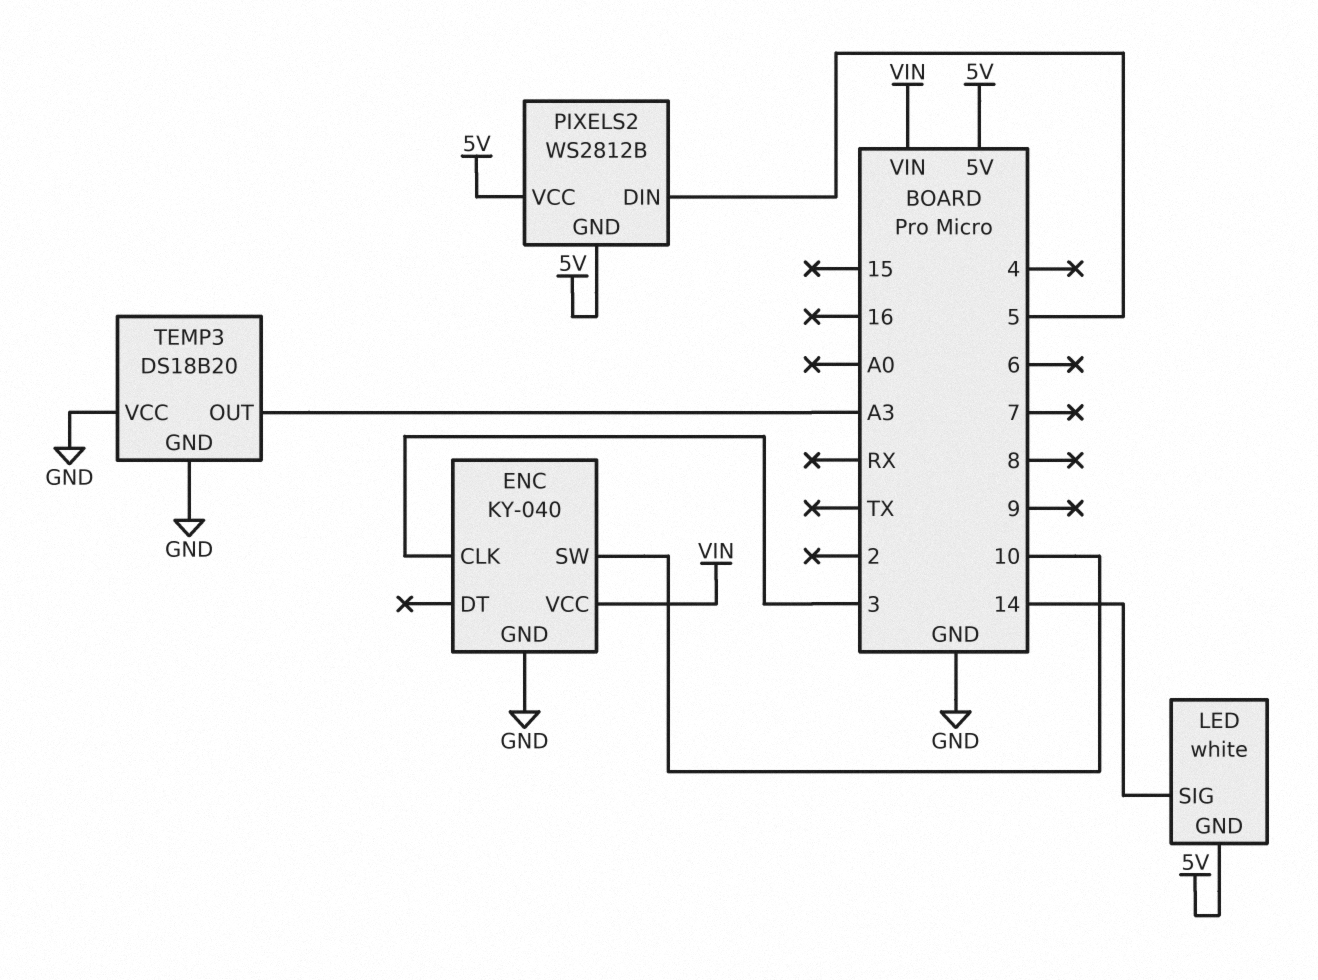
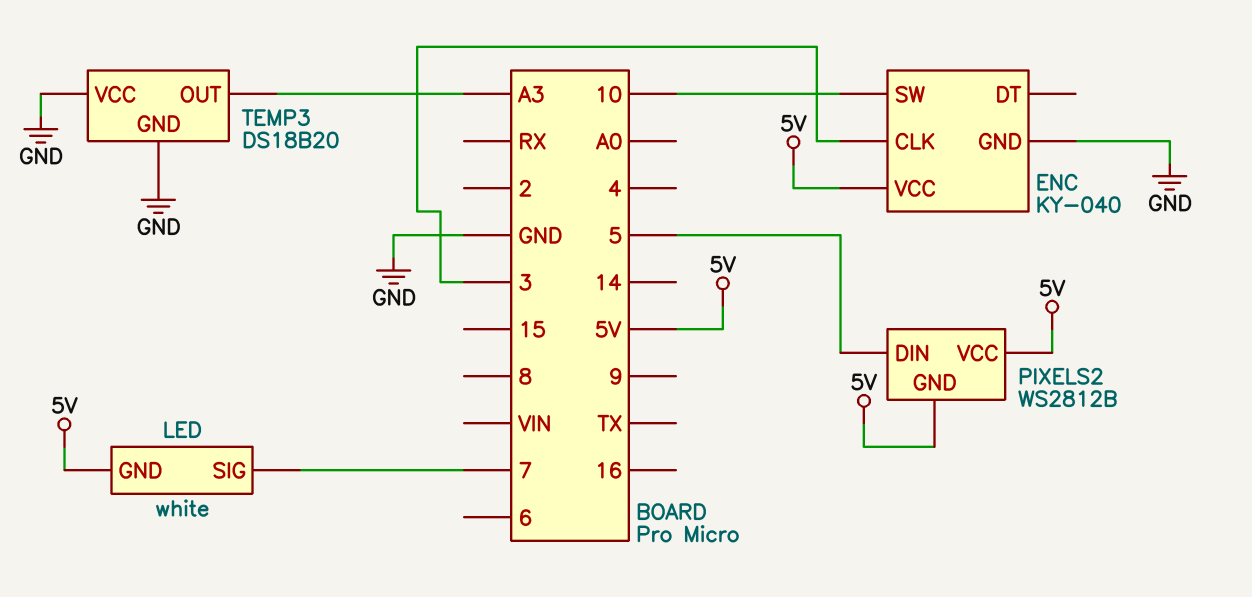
ENC pin VCC: VIN -> 5V
LED pin SIG: 14 -> 7

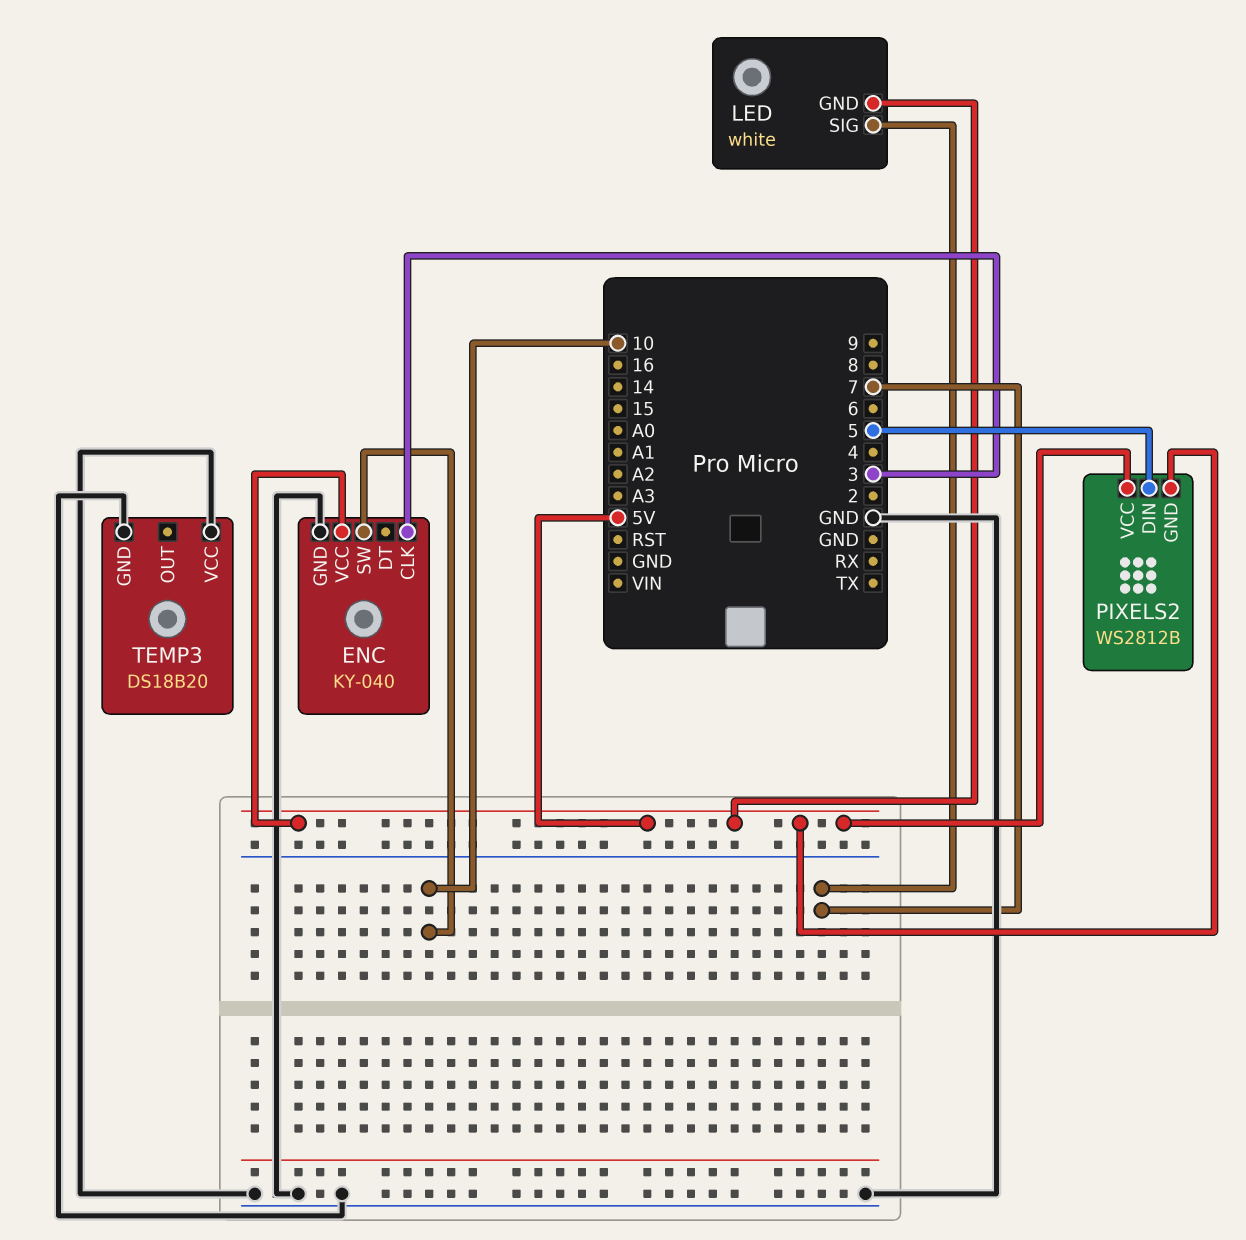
TEMP3 pin OUT: A3 -> none

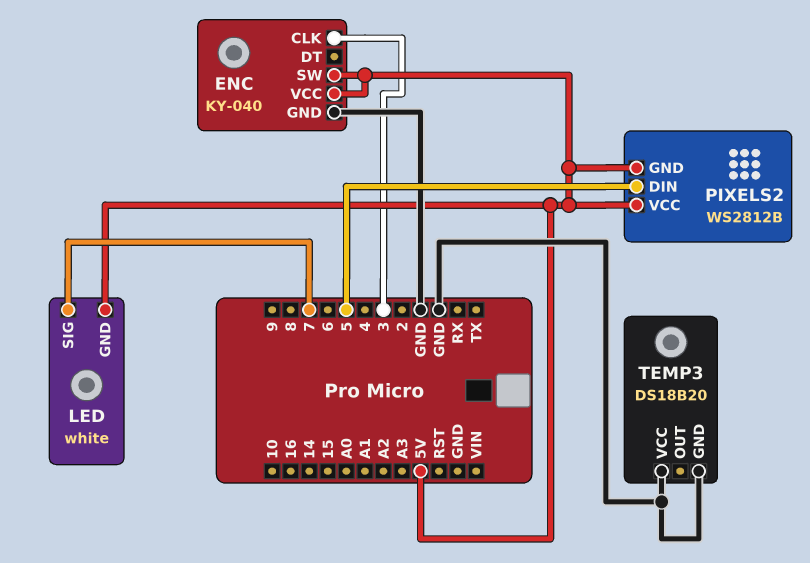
ENC pin SW: 10 -> 5V

